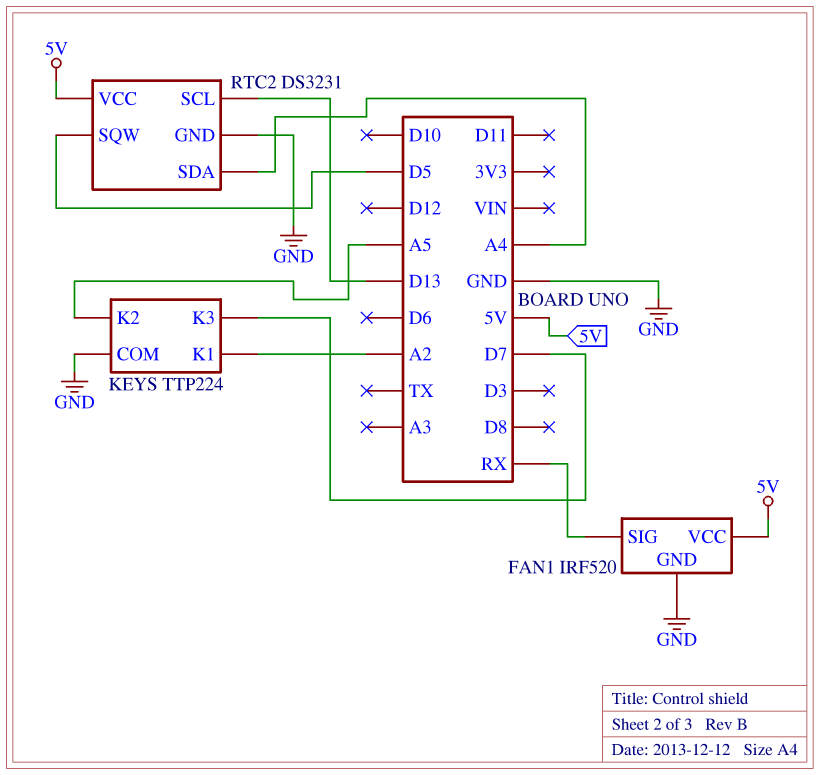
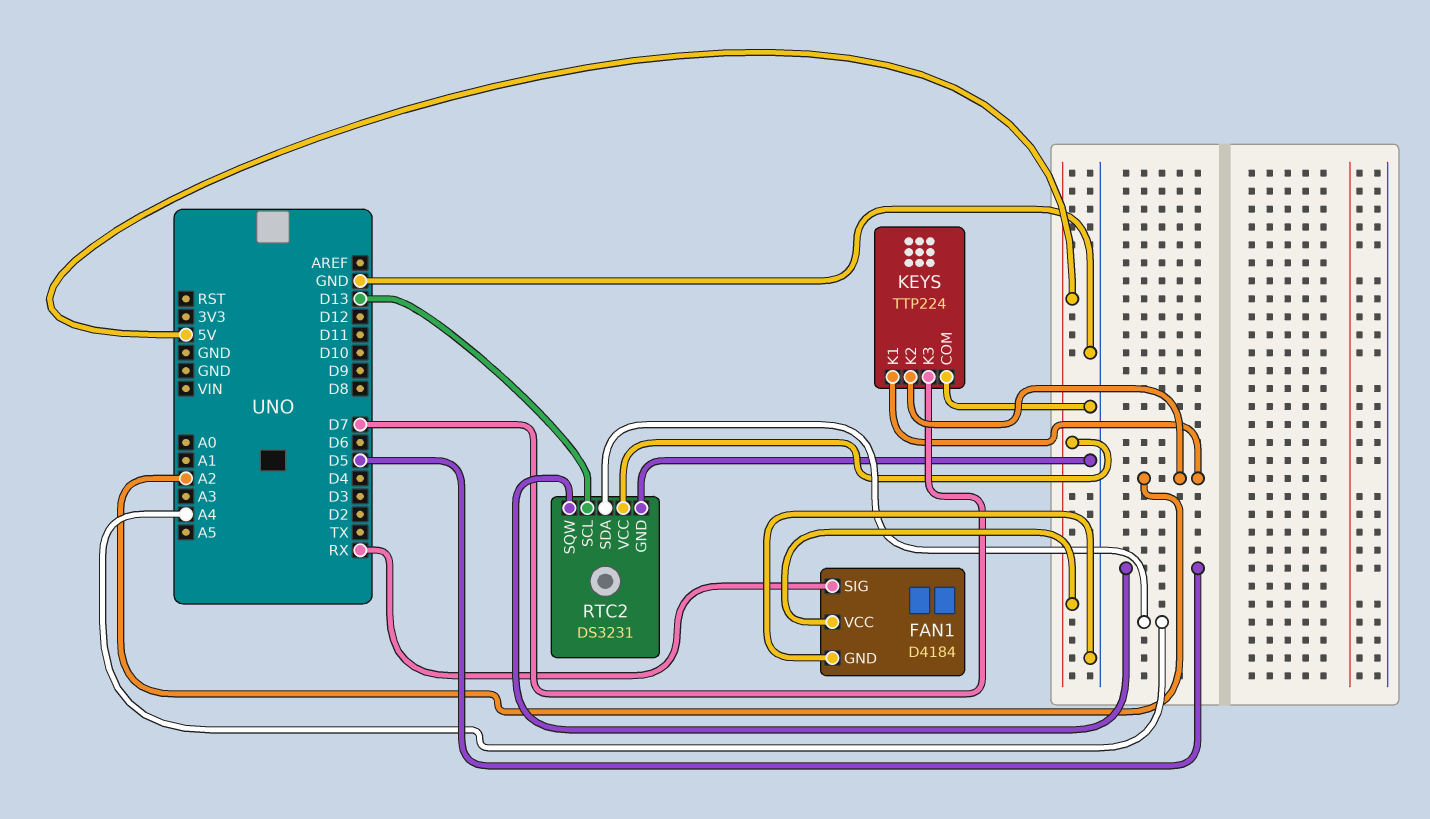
FAN1: IRF520 -> D4184
KEYS pin K2: A5 -> A2

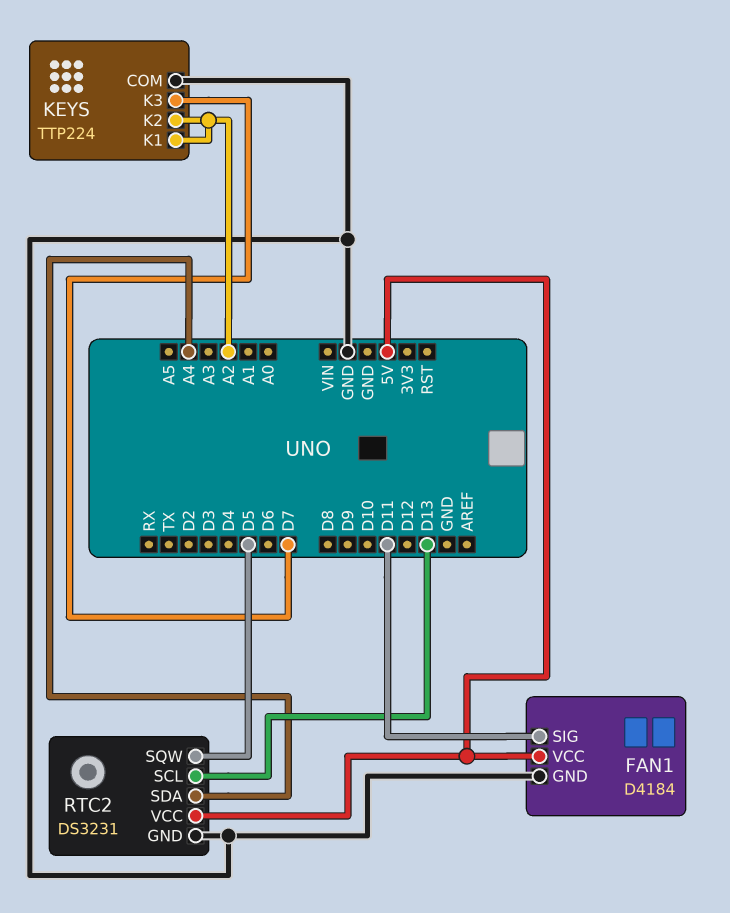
FAN1 pin SIG: RX -> D11

